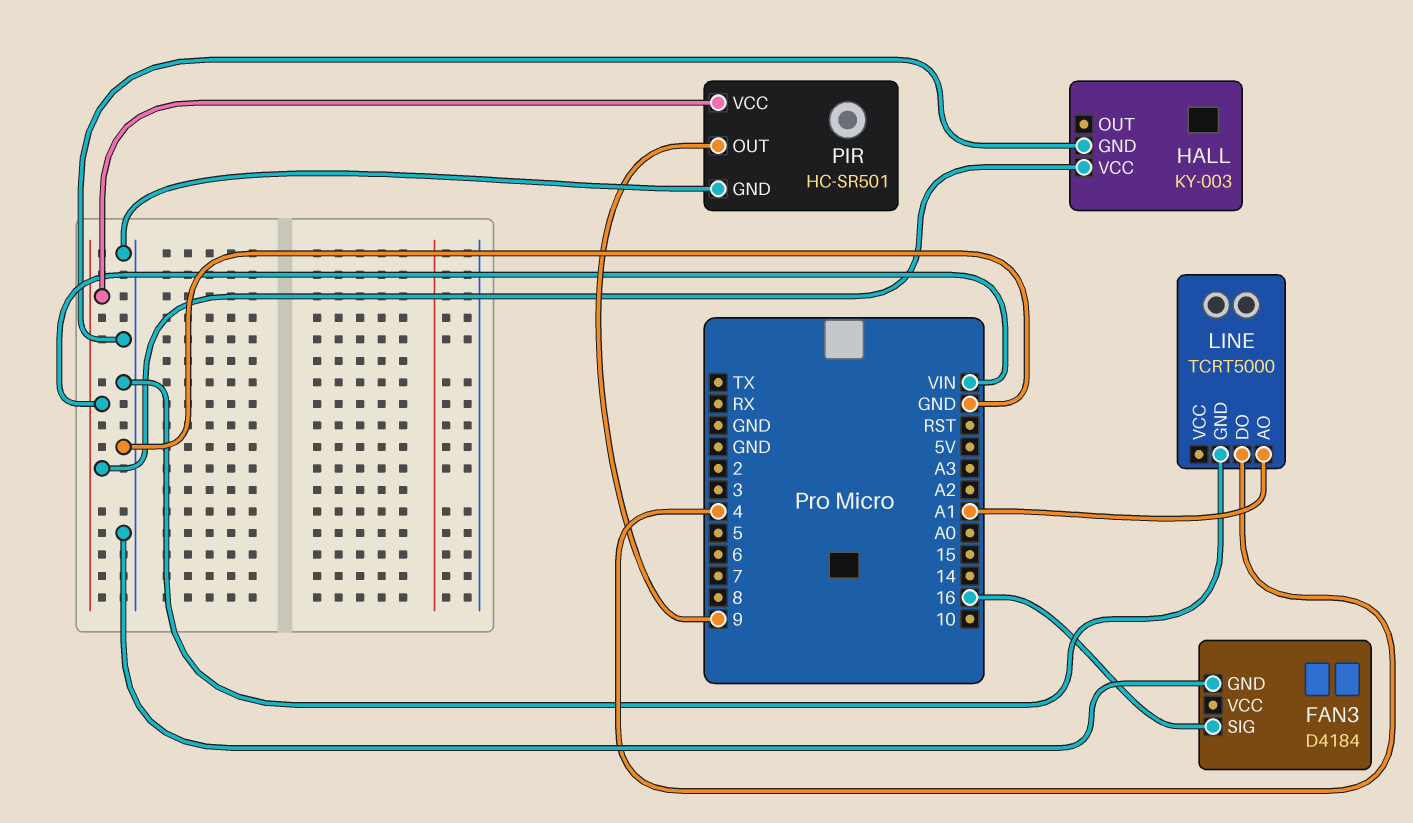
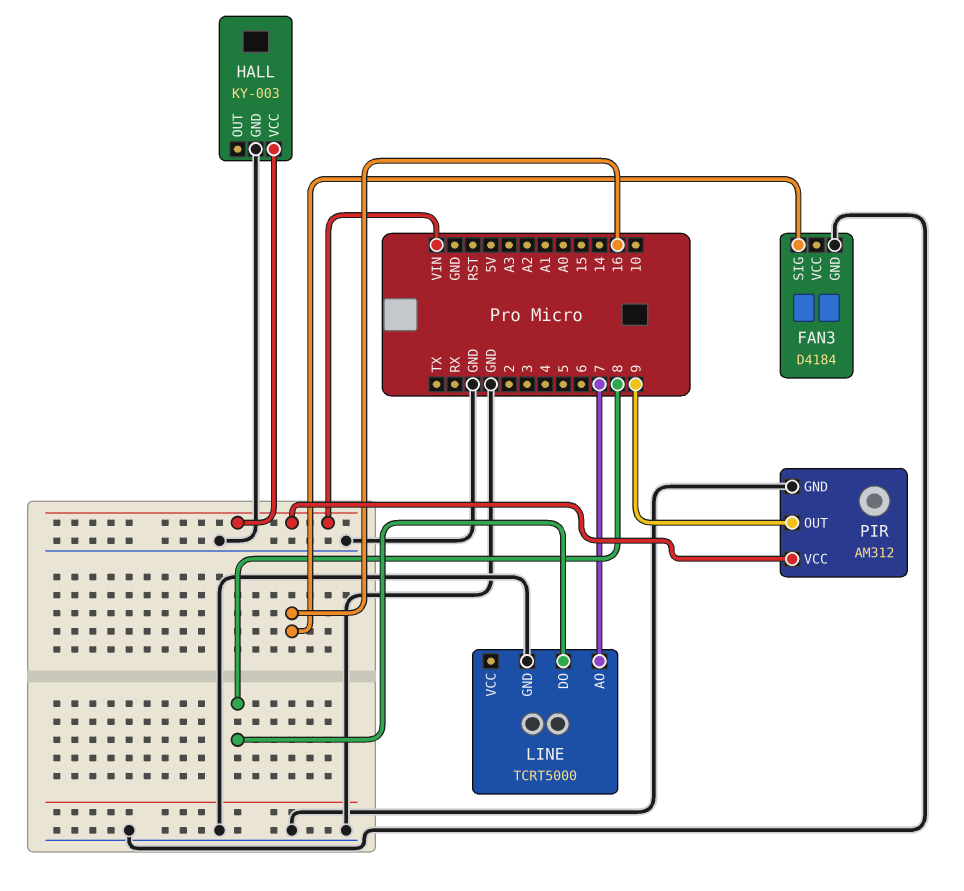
LINE pin AO: A1 -> 7
LINE pin DO: 4 -> 8
PIR: HC-SR501 -> AM312

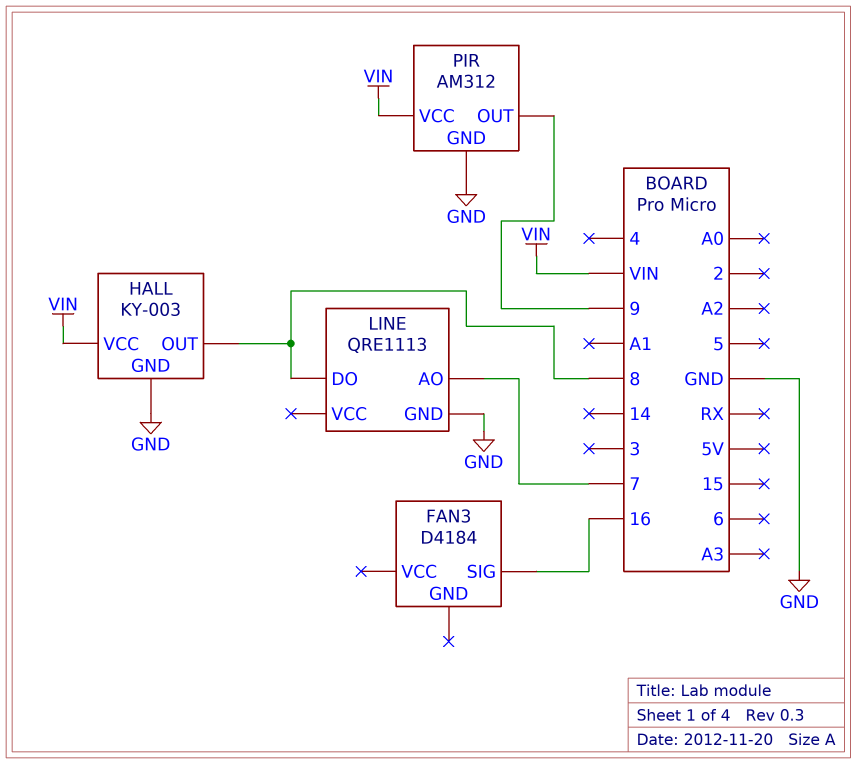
FAN3 pin GND: GND -> none
HALL pin OUT: none -> 8
LINE: TCRT5000 -> QRE1113

